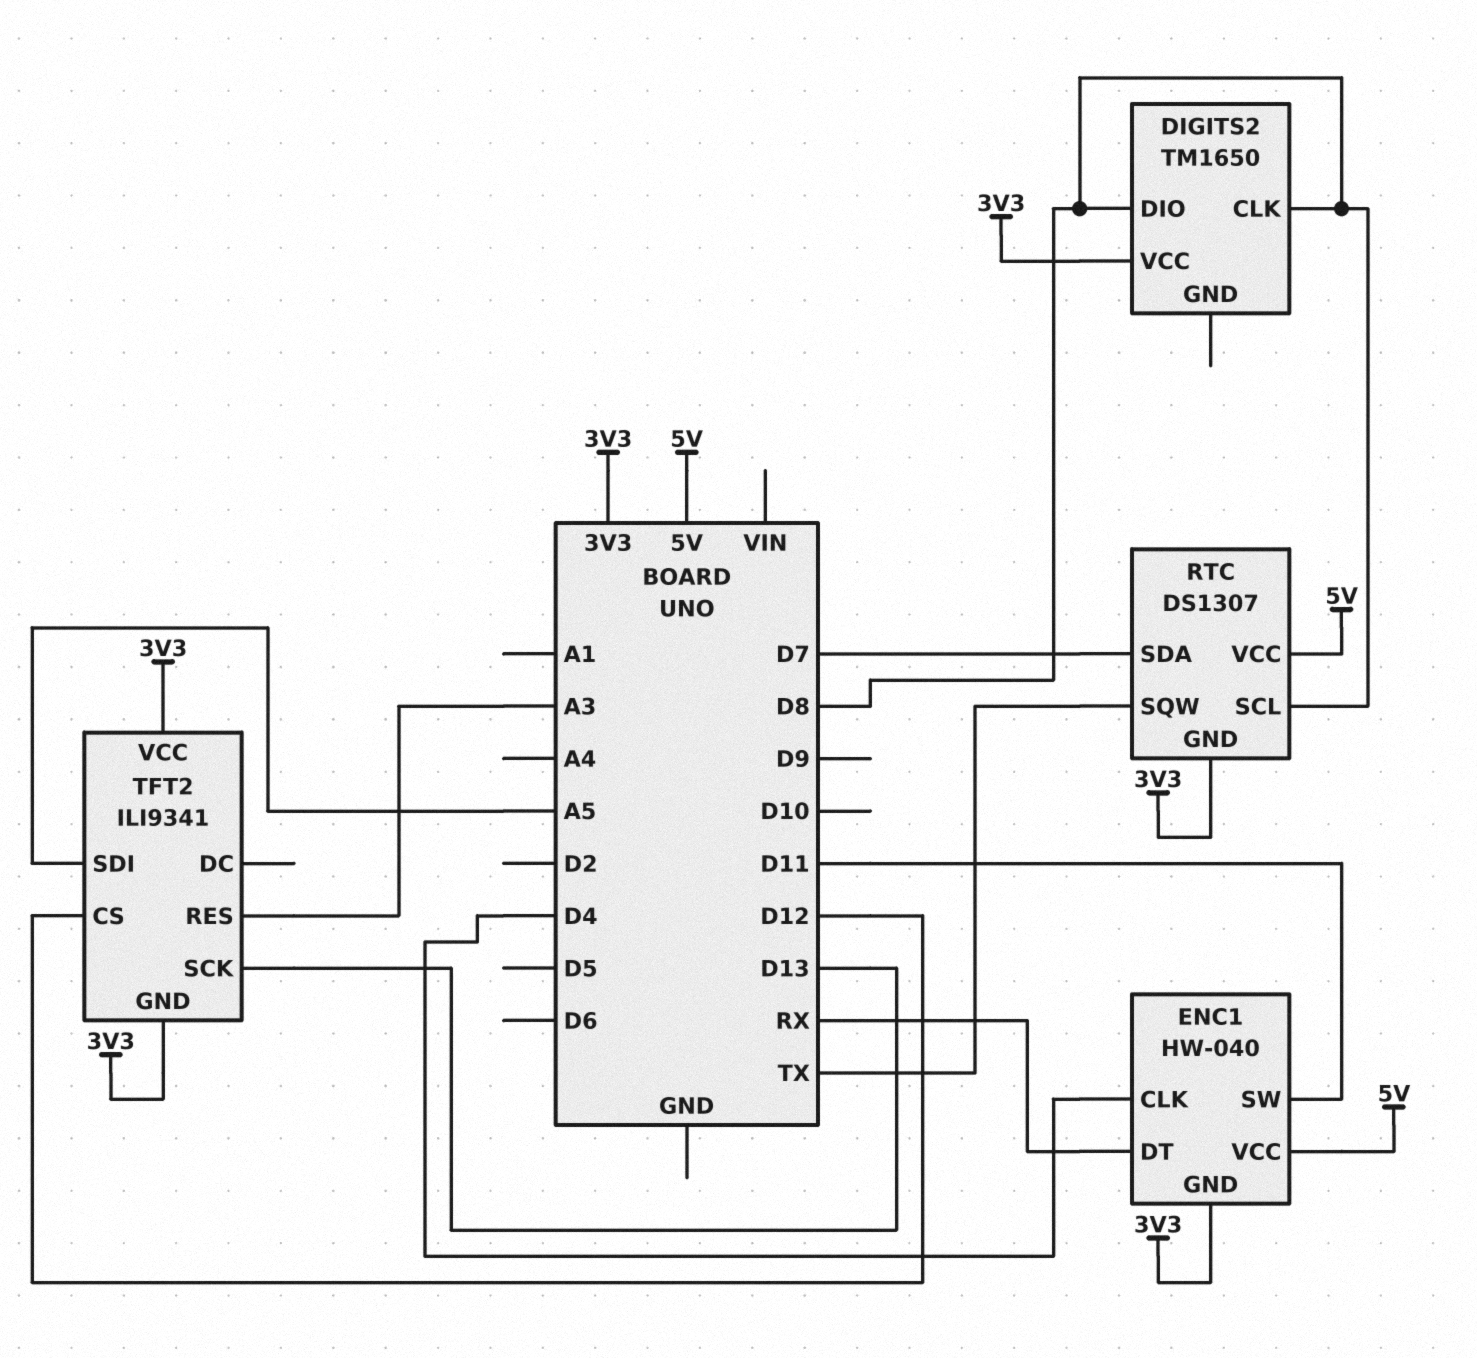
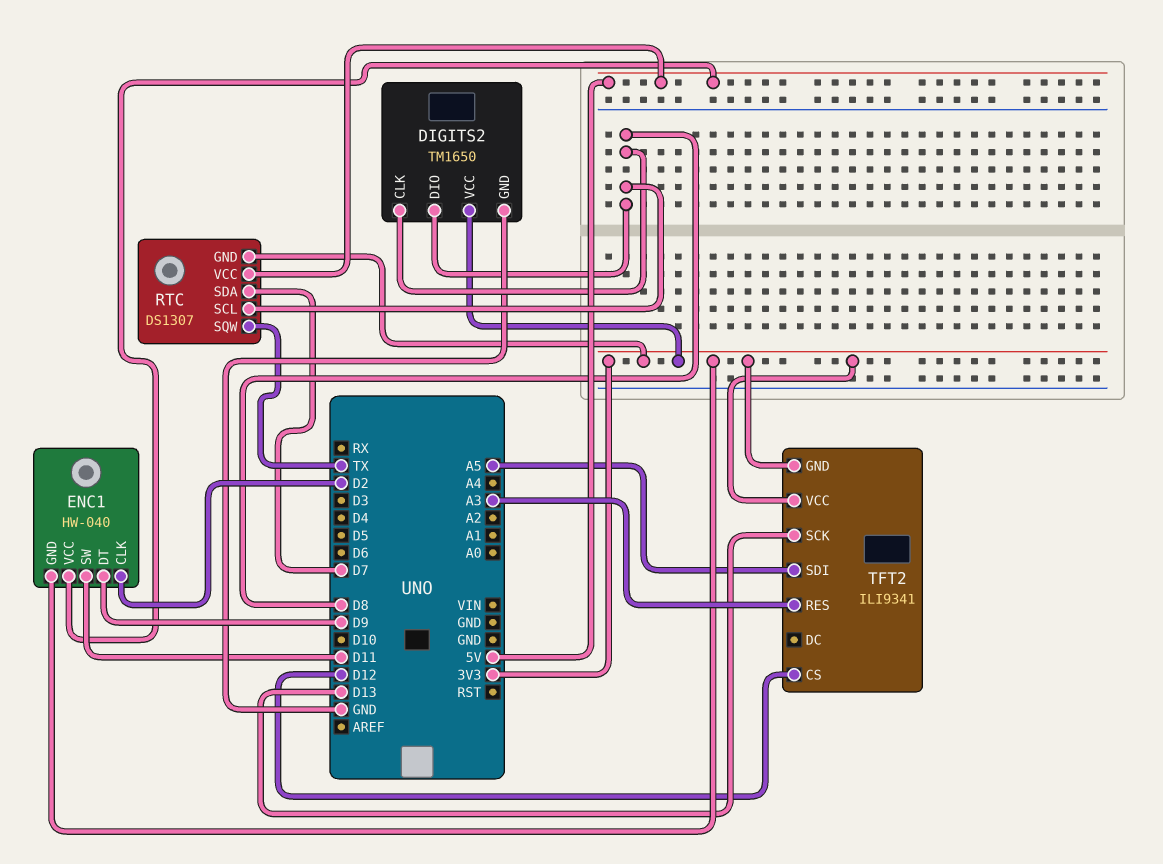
DIGITS2 pin GND: none -> GND
ENC1 pin CLK: D4 -> D2
ENC1 pin DT: RX -> D9

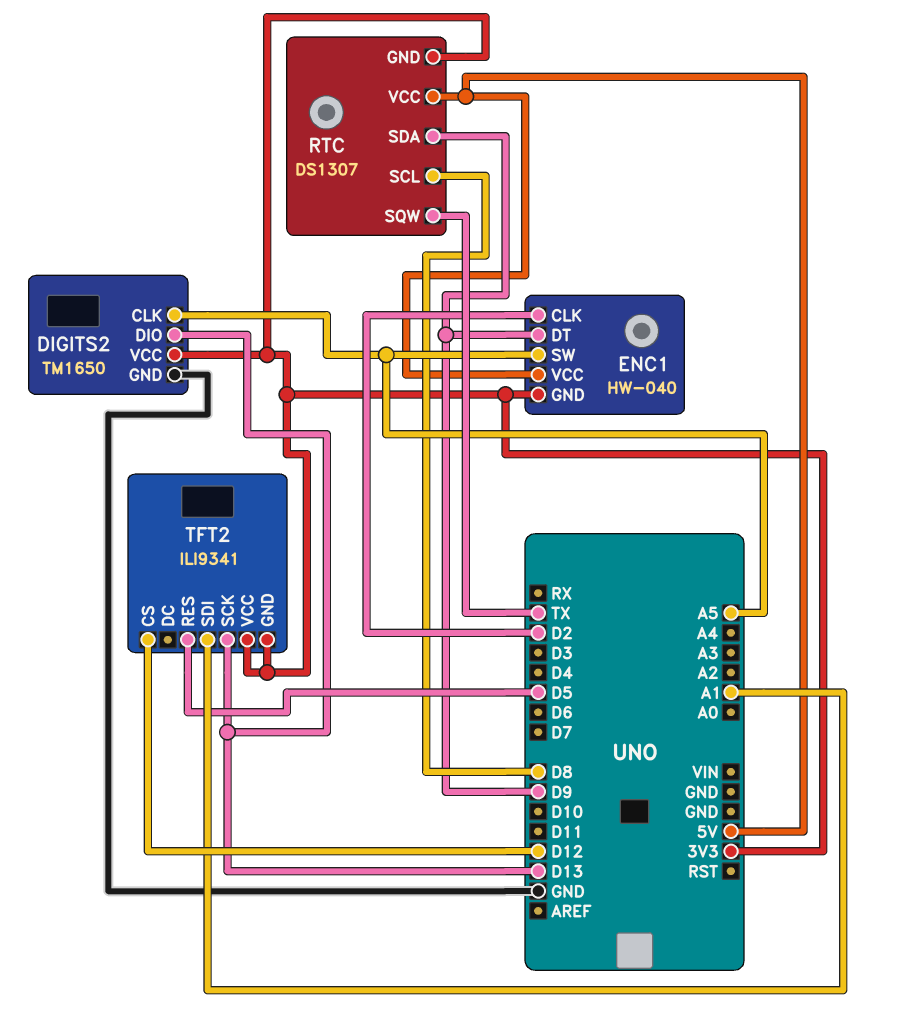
DIGITS2 pin CLK: D8 -> A5
DIGITS2 pin DIO: D8 -> D13
ENC1 pin SW: D11 -> A5
RTC pin SDA: D7 -> D9
TFT2 pin RES: A3 -> D5
TFT2 pin SDI: A5 -> A1

